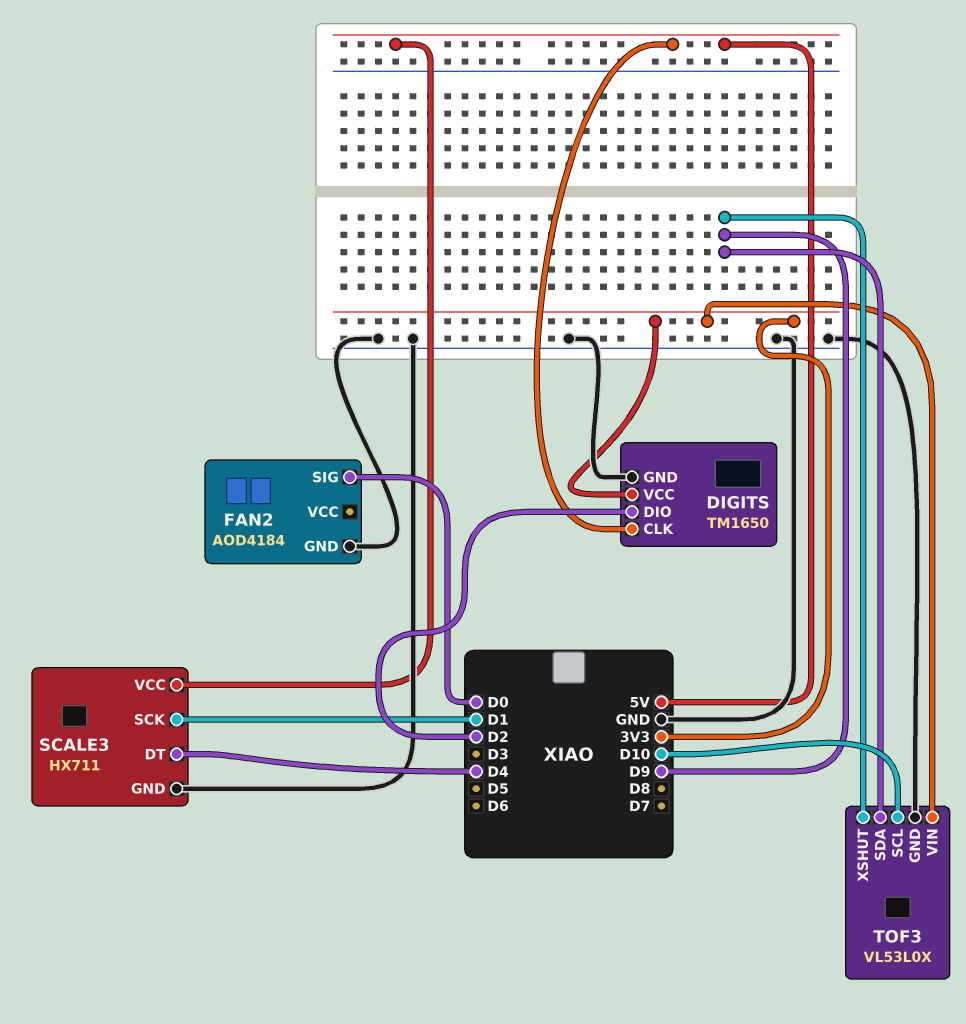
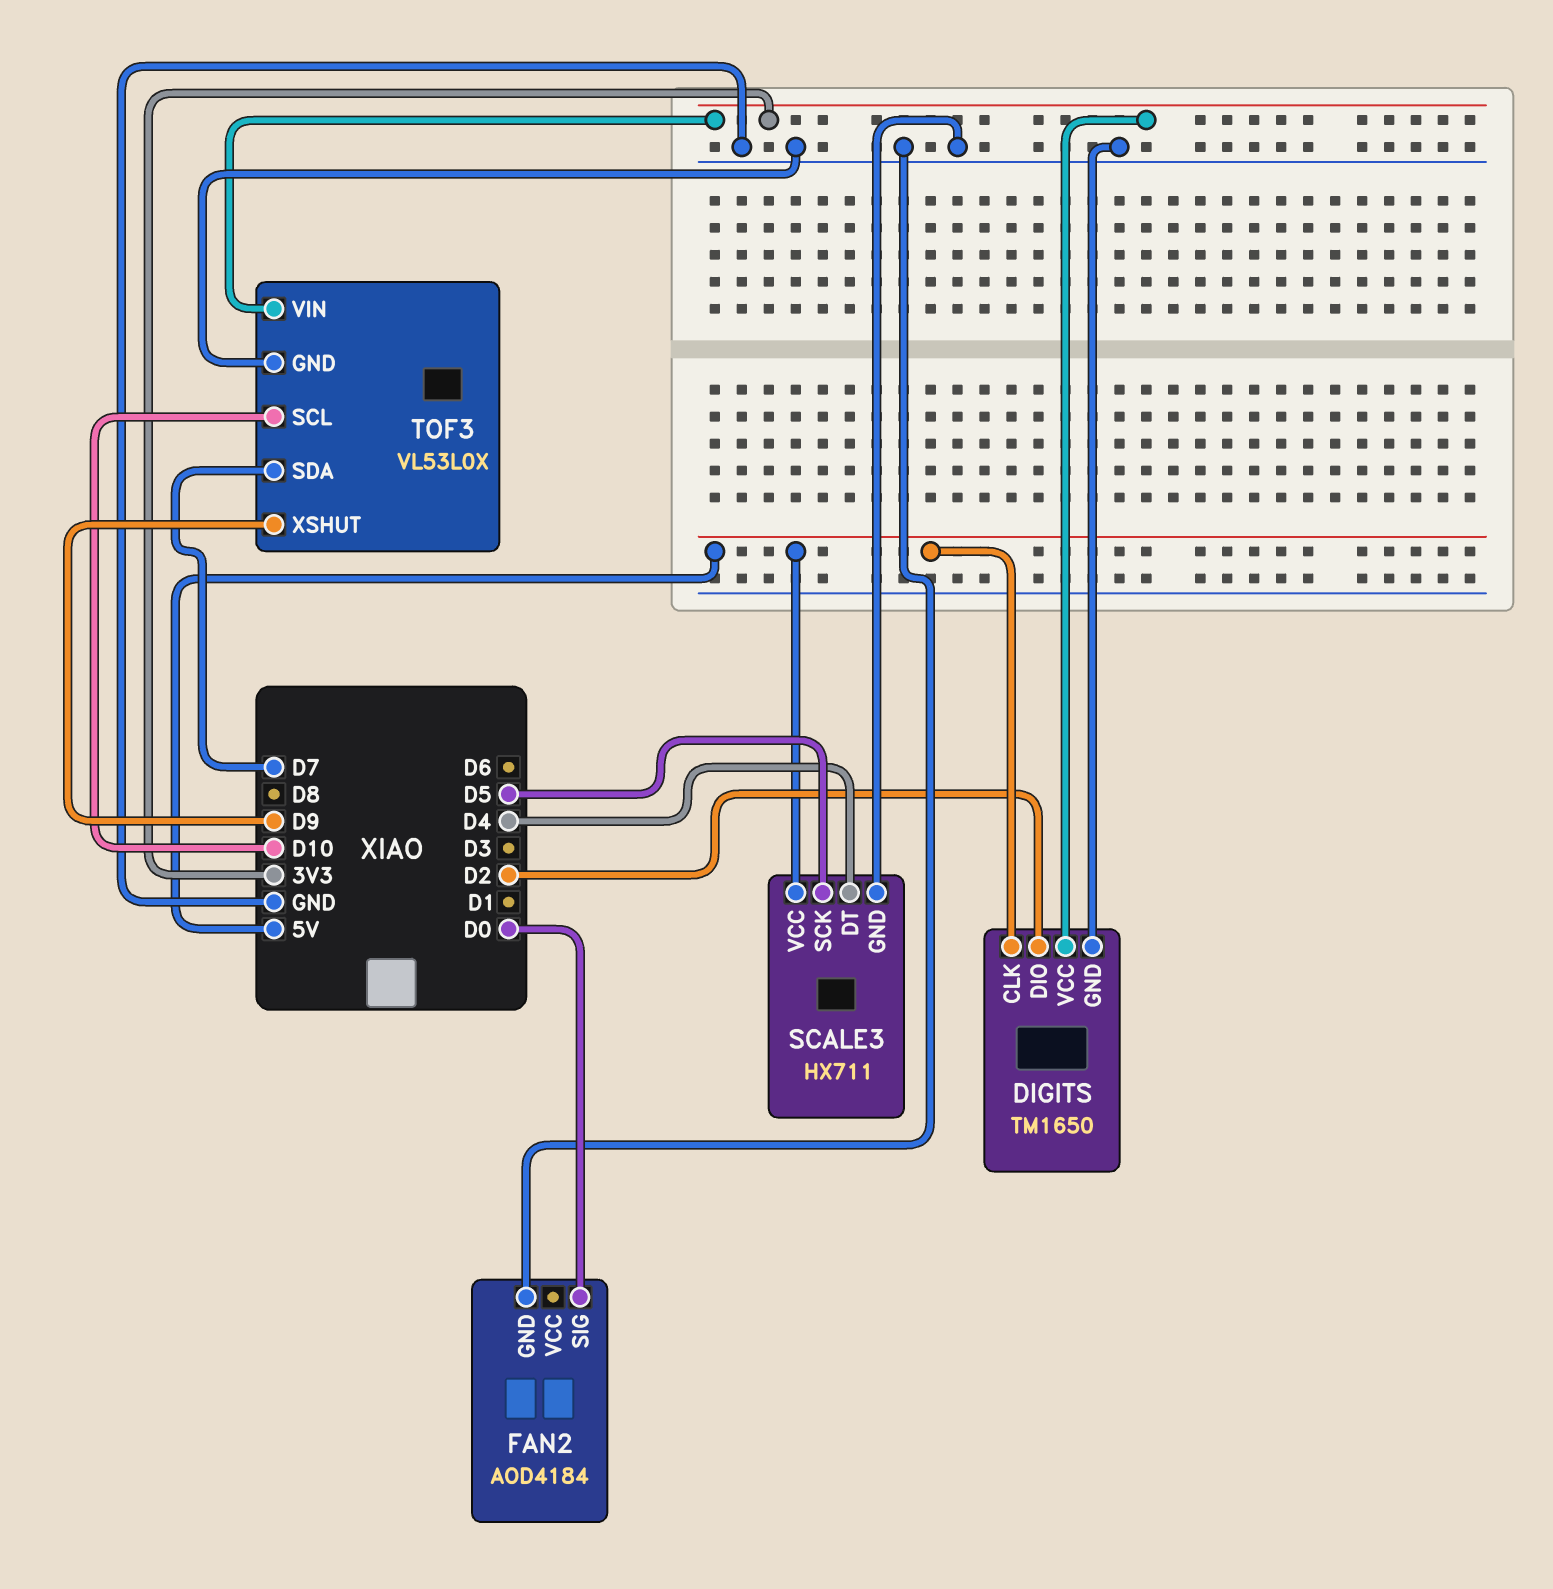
SCALE3 pin SCK: D1 -> D5
TOF3 pin SDA: D9 -> D7

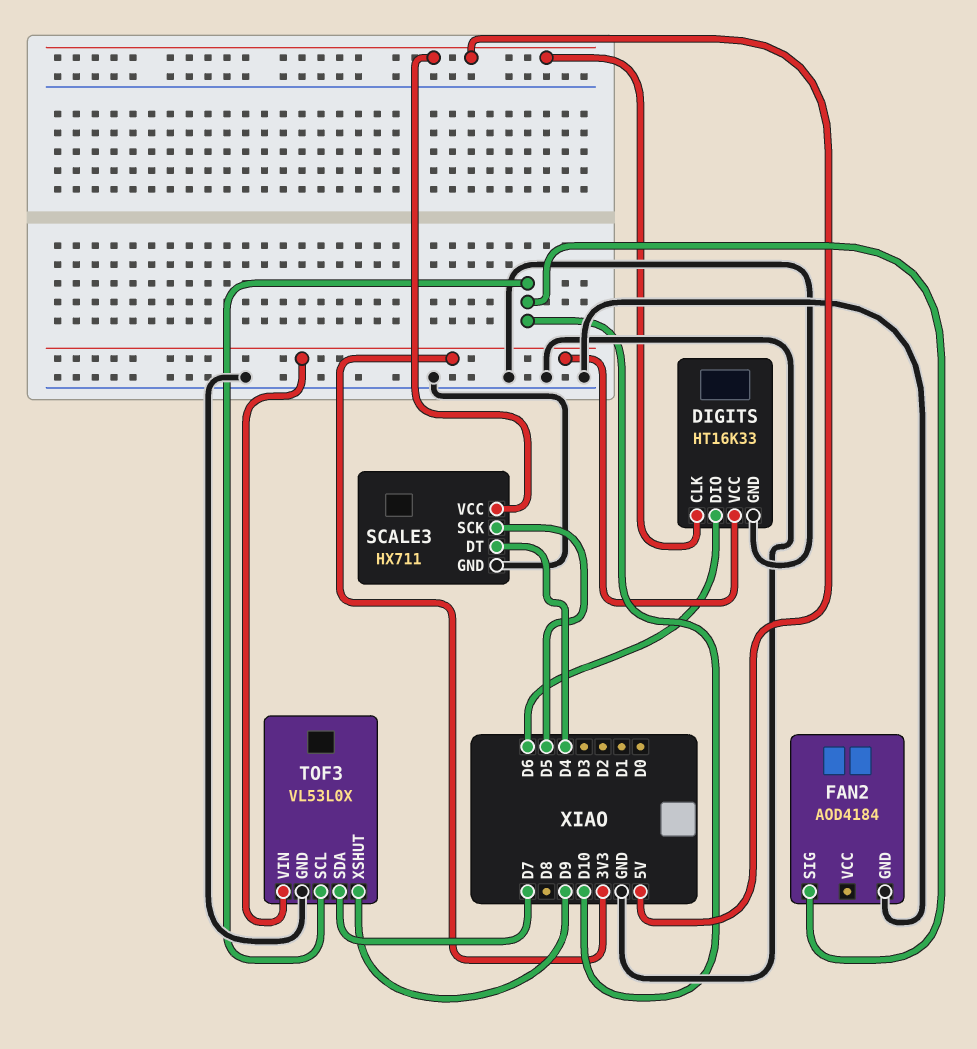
DIGITS: TM1650 -> HT16K33
DIGITS pin DIO: D2 -> D6
FAN2 pin SIG: D0 -> D10

